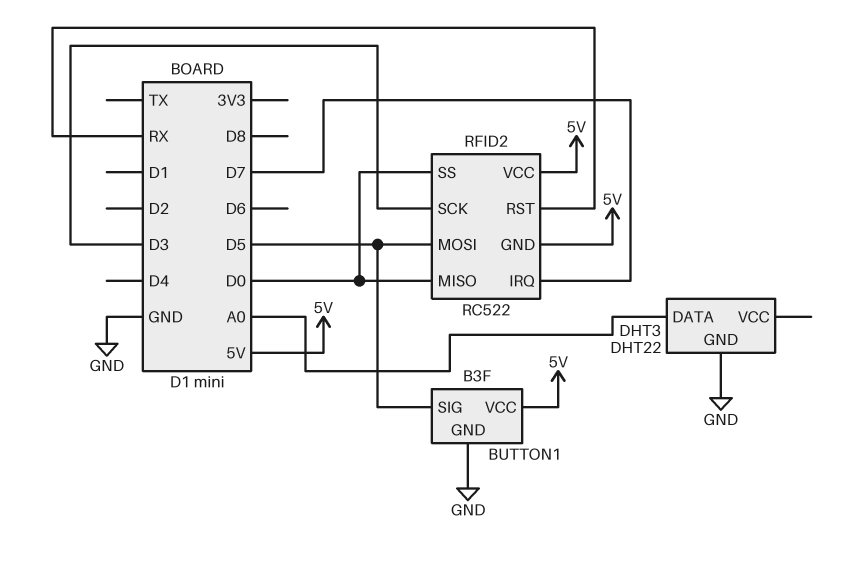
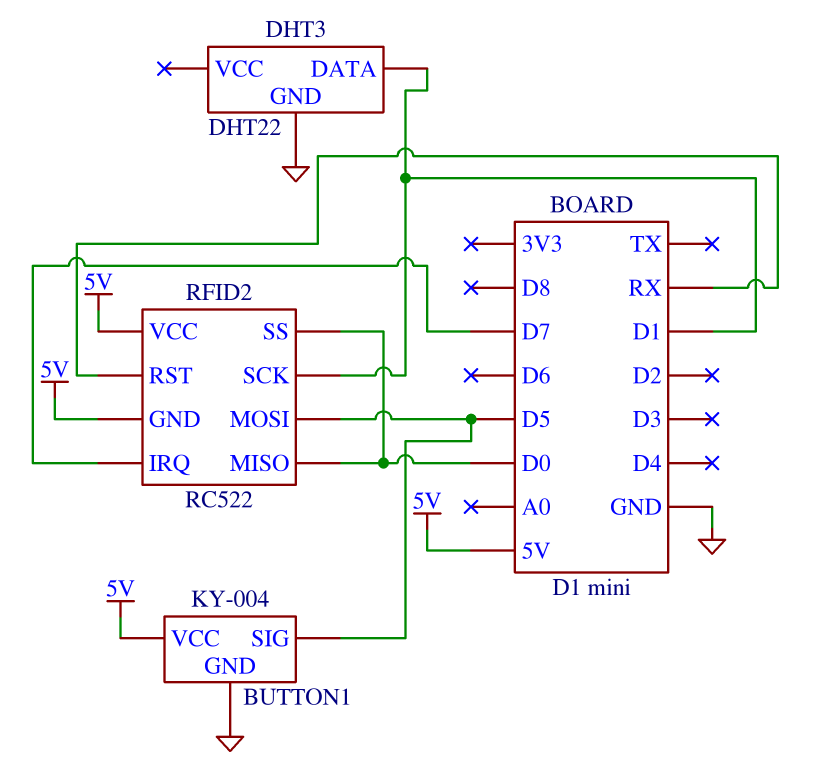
BUTTON1: B3F -> KY-004
DHT3 pin DATA: A0 -> D1
RFID2 pin SCK: D3 -> D1

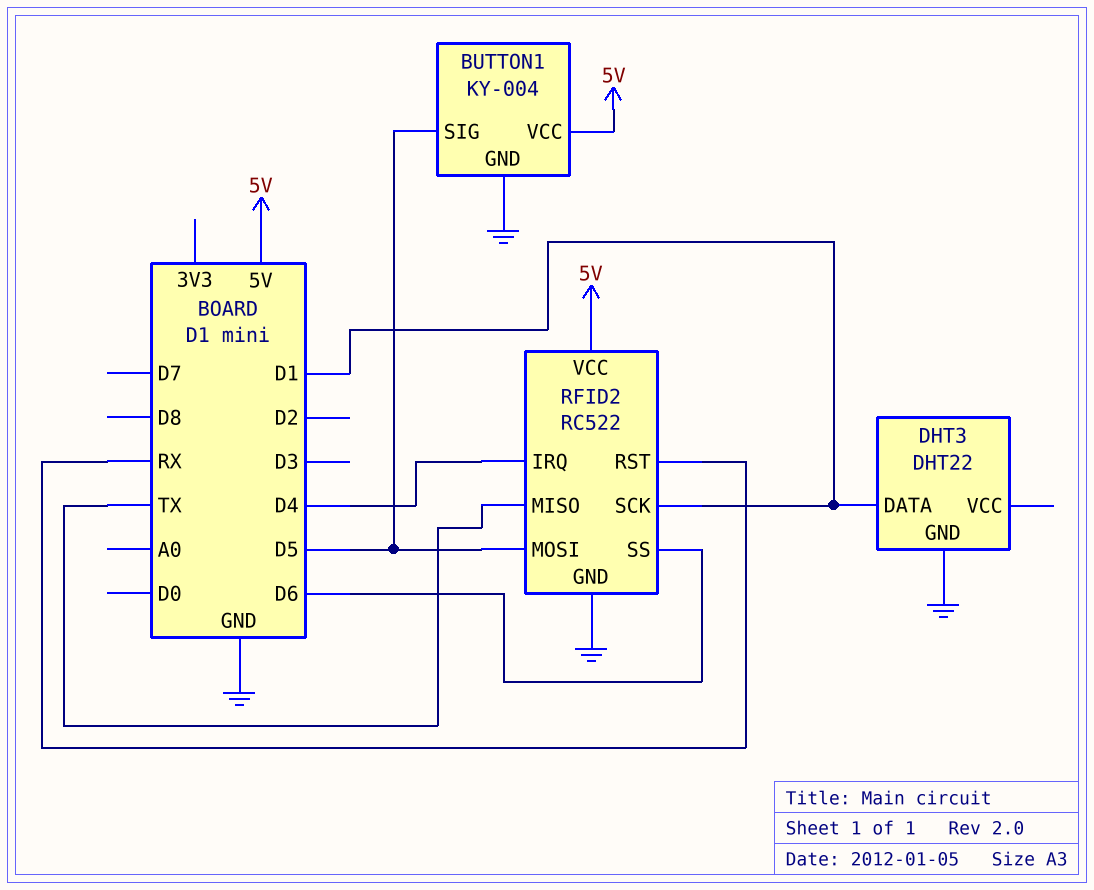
RFID2 pin GND: 5V -> GND
RFID2 pin IRQ: D7 -> D4
RFID2 pin MISO: D0 -> TX
RFID2 pin SS: D0 -> D6

